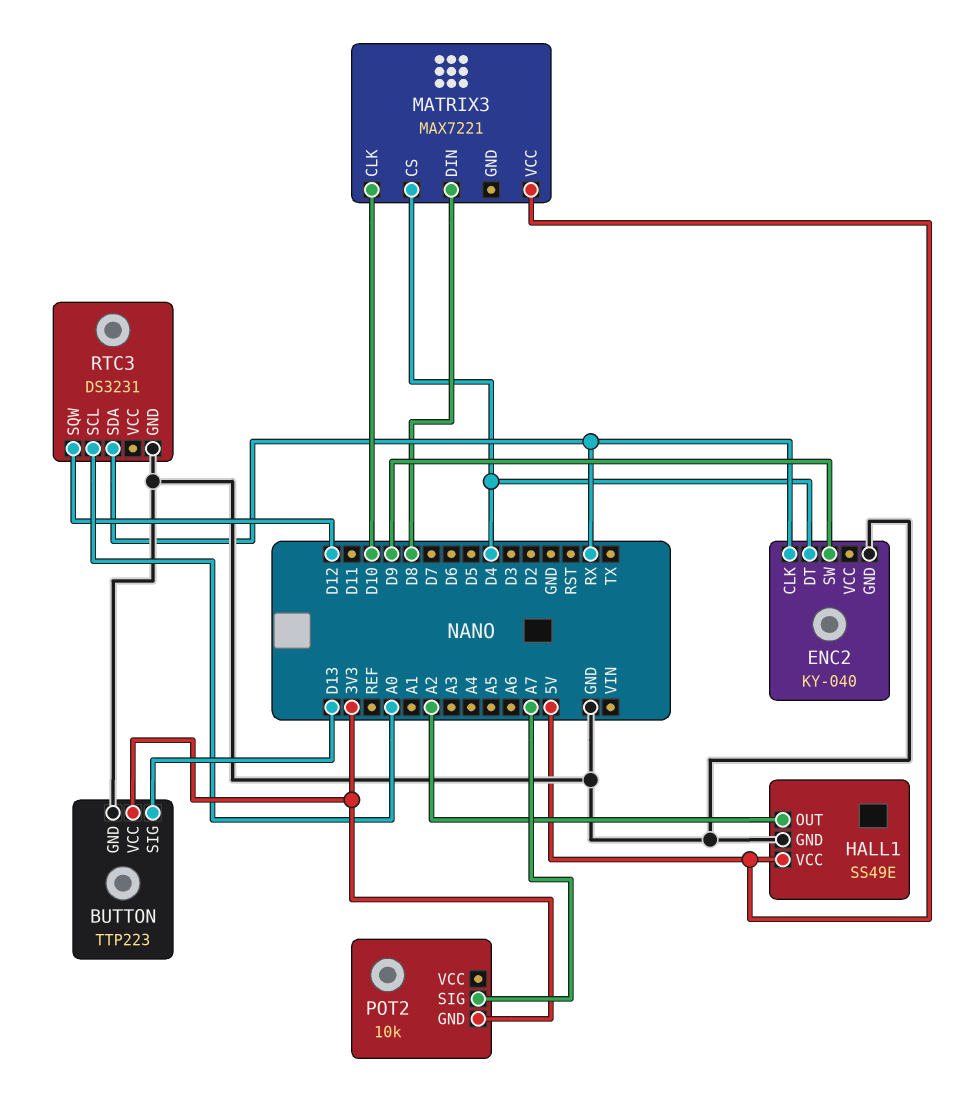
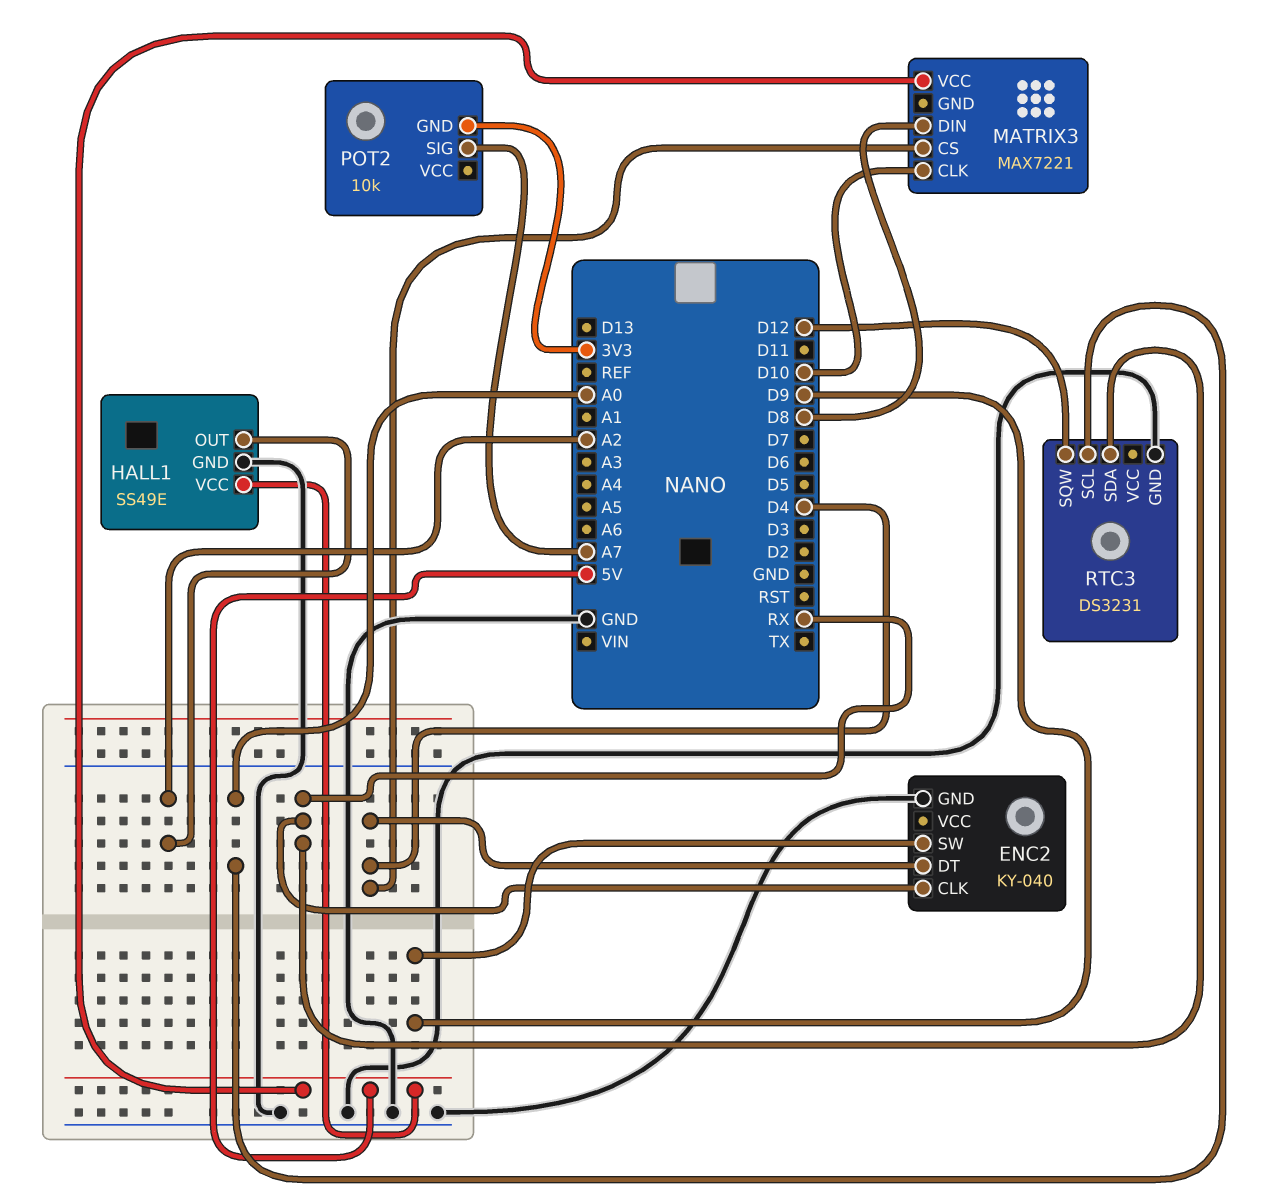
BUTTON: TTP223 -> none
BUTTON pin GND: GND -> none
BUTTON pin SIG: D13 -> none
BUTTON pin VCC: 3V3 -> none

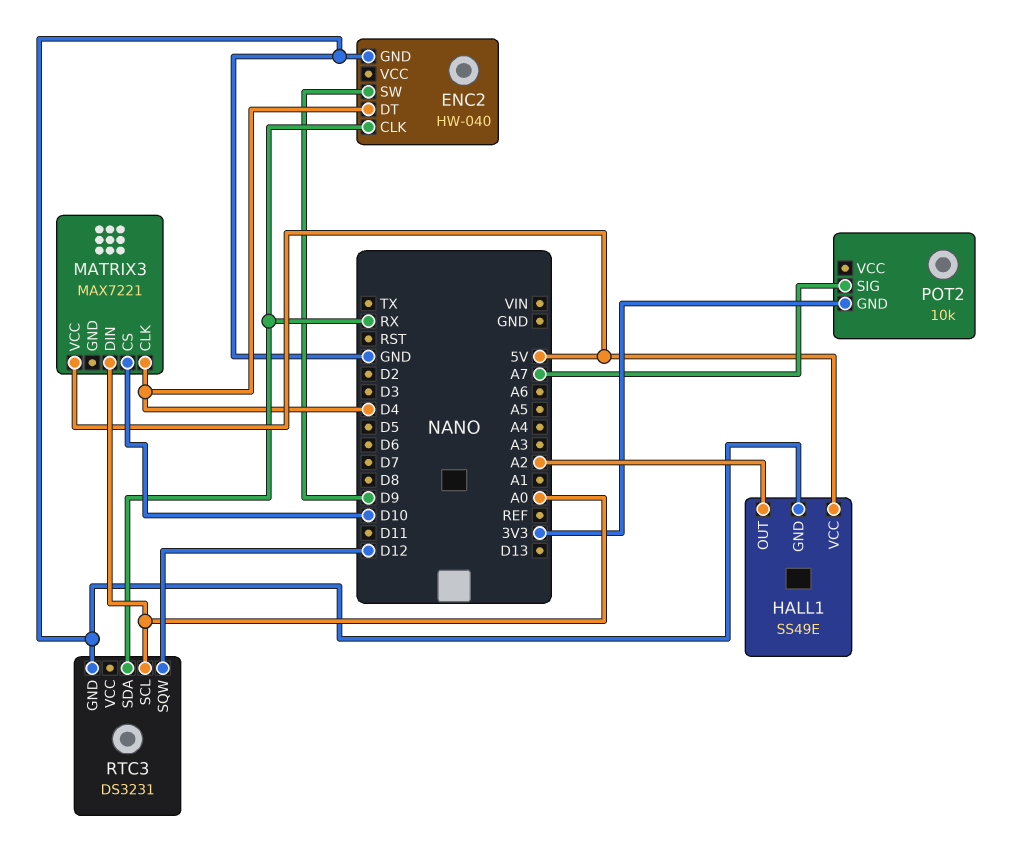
ENC2: KY-040 -> HW-040
MATRIX3 pin CLK: D10 -> D4
MATRIX3 pin CS: D4 -> D10
MATRIX3 pin DIN: D8 -> A0

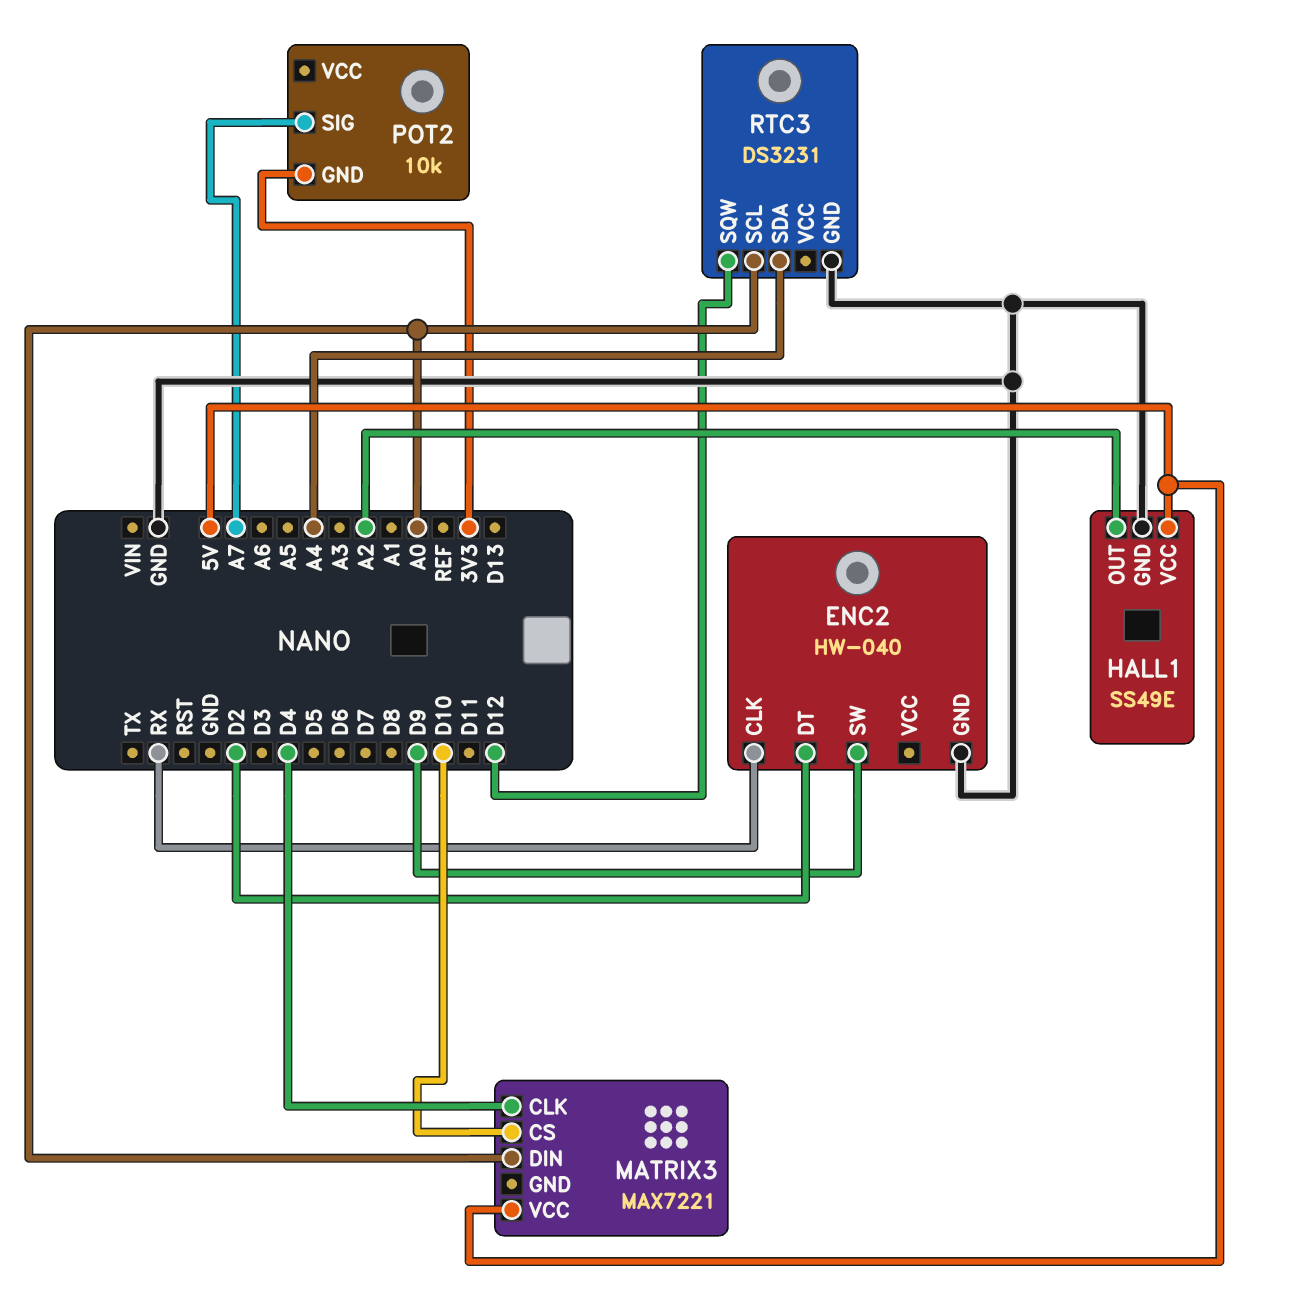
ENC2 pin DT: D4 -> D2
RTC3 pin SDA: RX -> A4

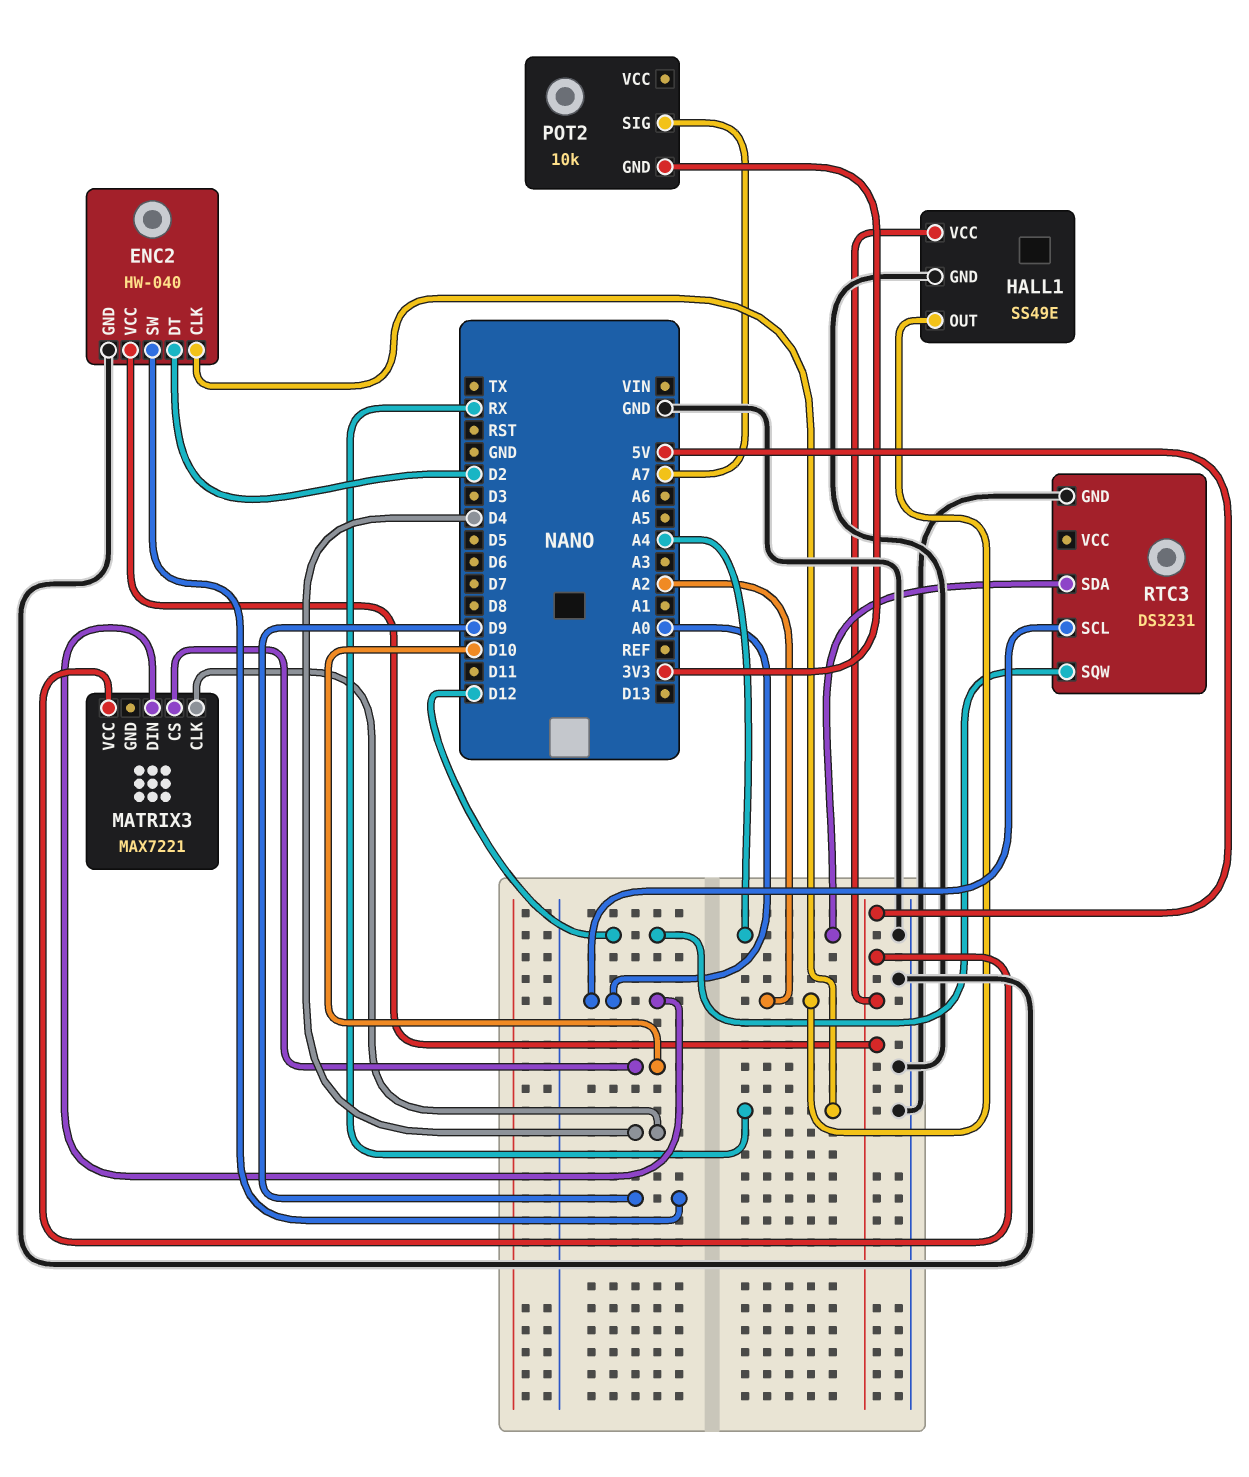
ENC2 pin VCC: none -> 5V

